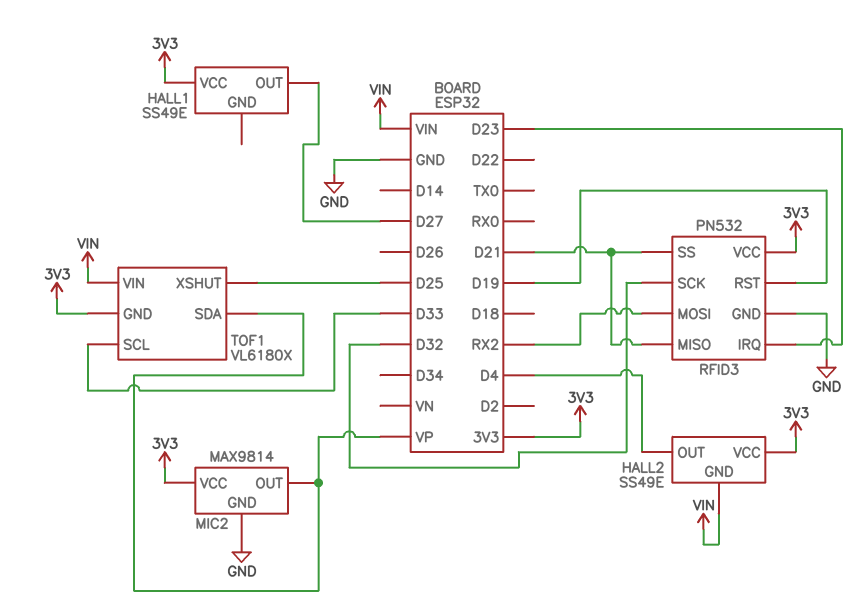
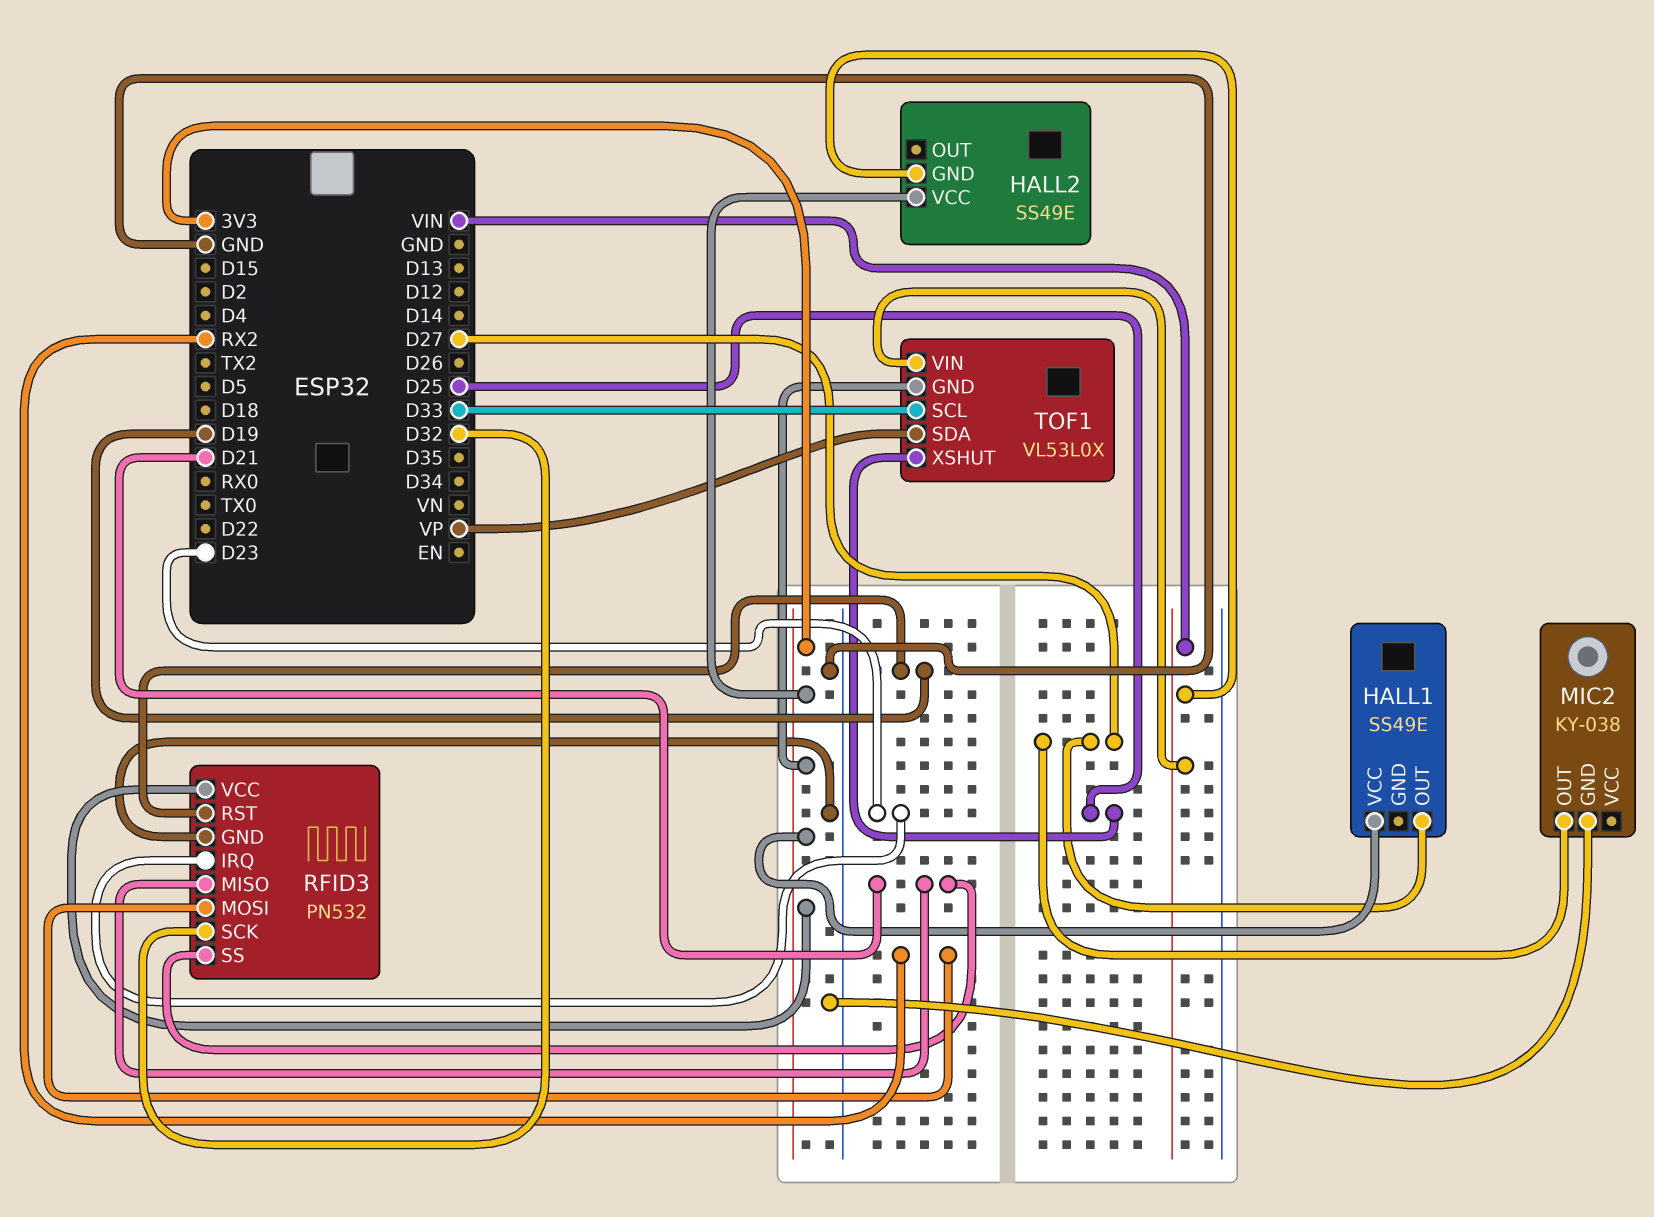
HALL2 pin OUT: D4 -> none
MIC2: MAX9814 -> KY-038
MIC2 pin OUT: VP -> D27
MIC2 pin VCC: 3V3 -> none
TOF1: VL6180X -> VL53L0X

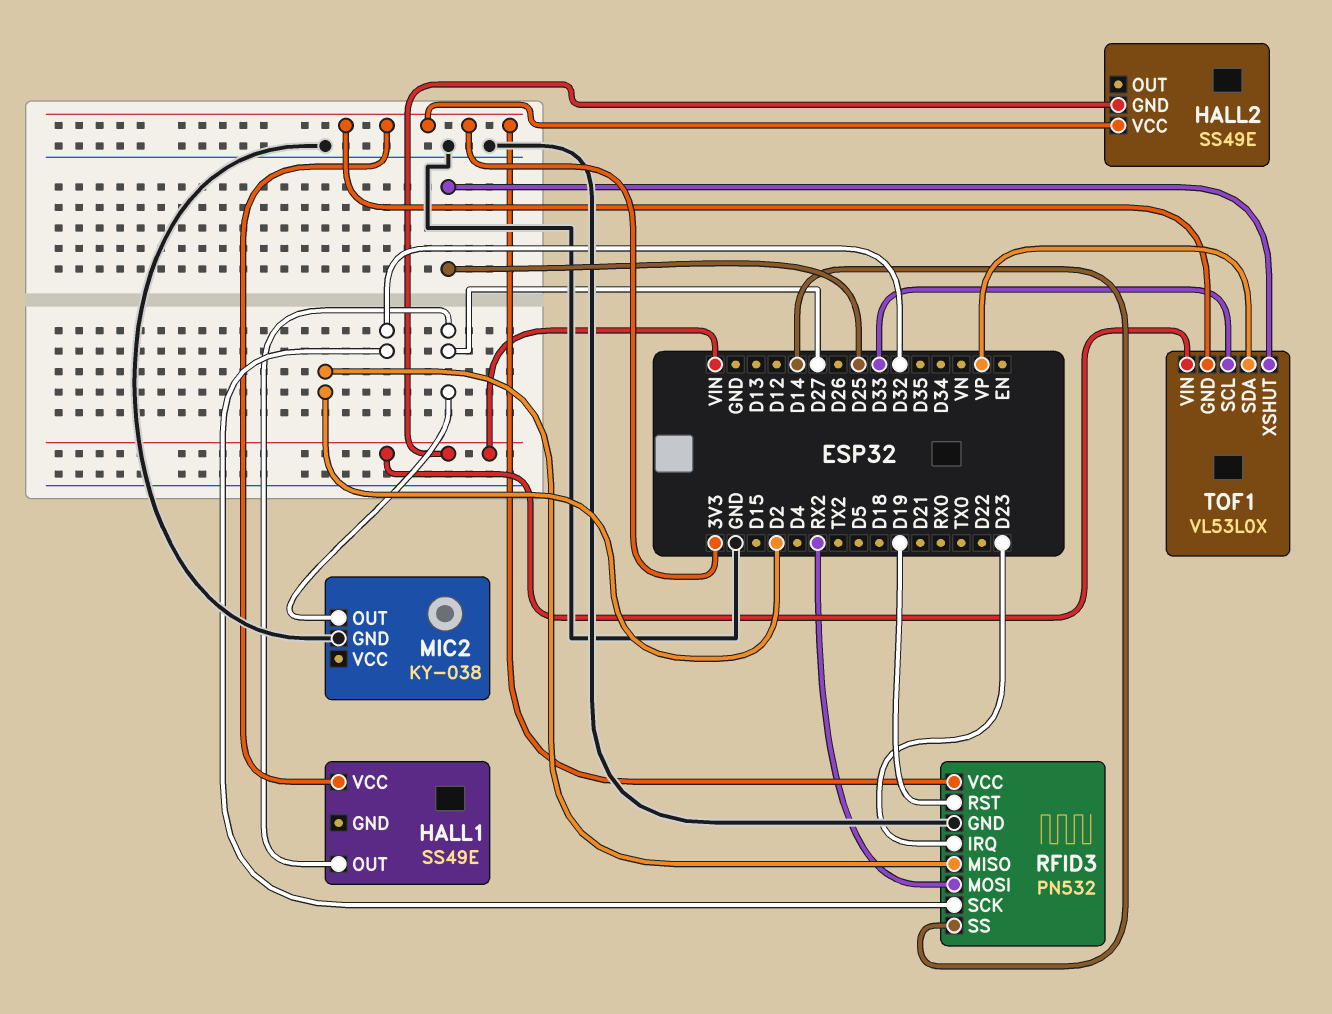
RFID3 pin MISO: D21 -> D2
RFID3 pin SS: D21 -> D14

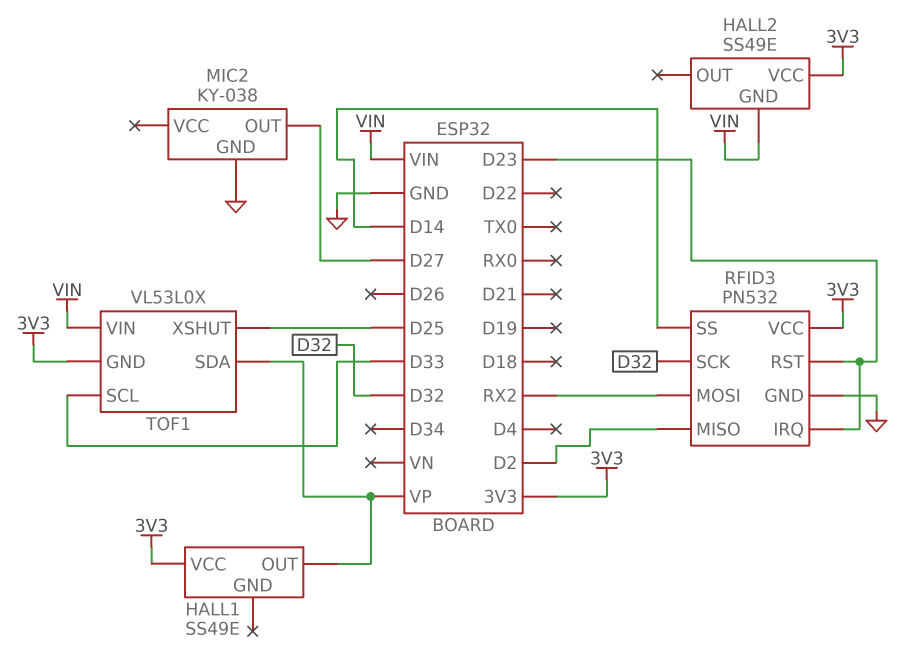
HALL1 pin OUT: D27 -> VP
RFID3 pin RST: D19 -> D23

